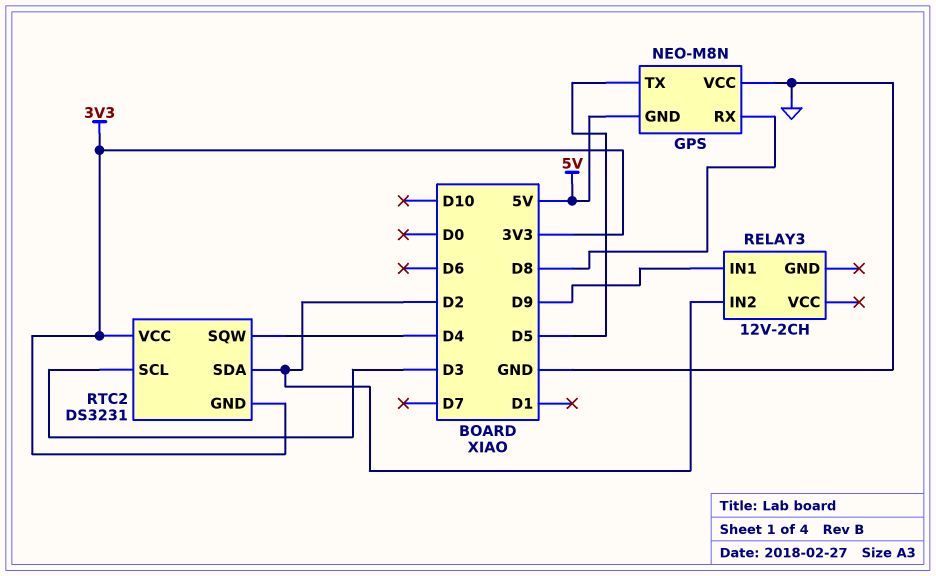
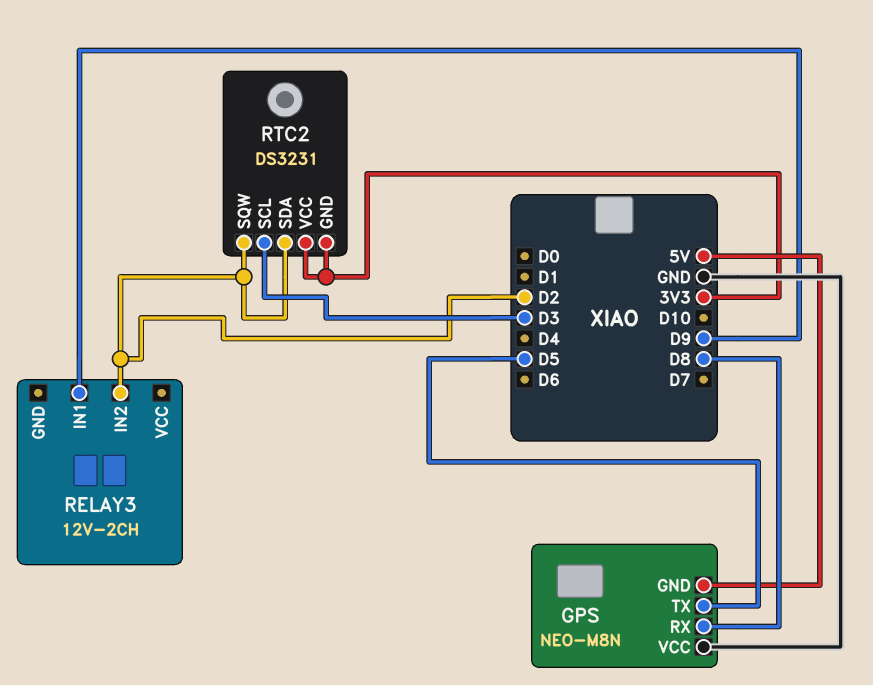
RTC2 pin SQW: D4 -> D2

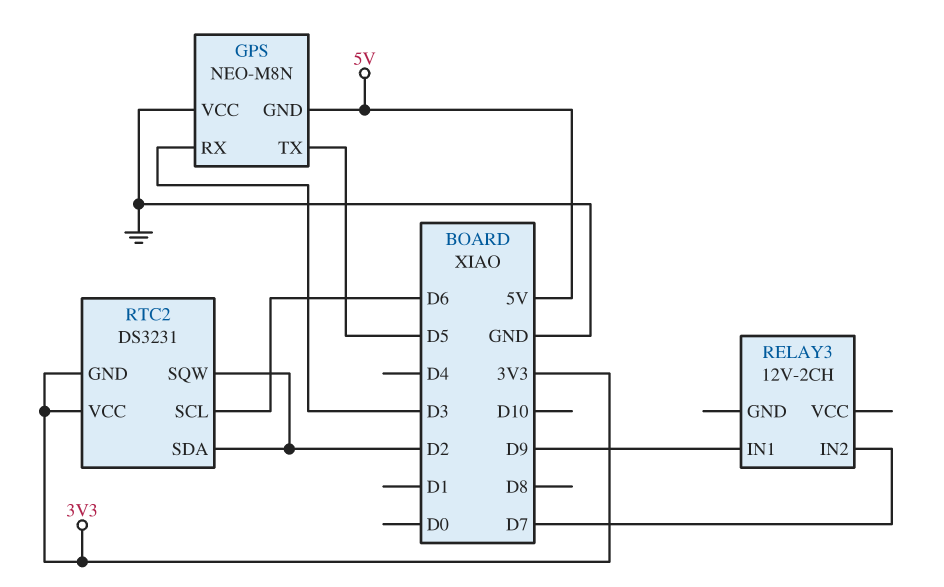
GPS pin RX: D8 -> D3
RELAY3 pin IN2: D2 -> D7
RTC2 pin SCL: D3 -> D6

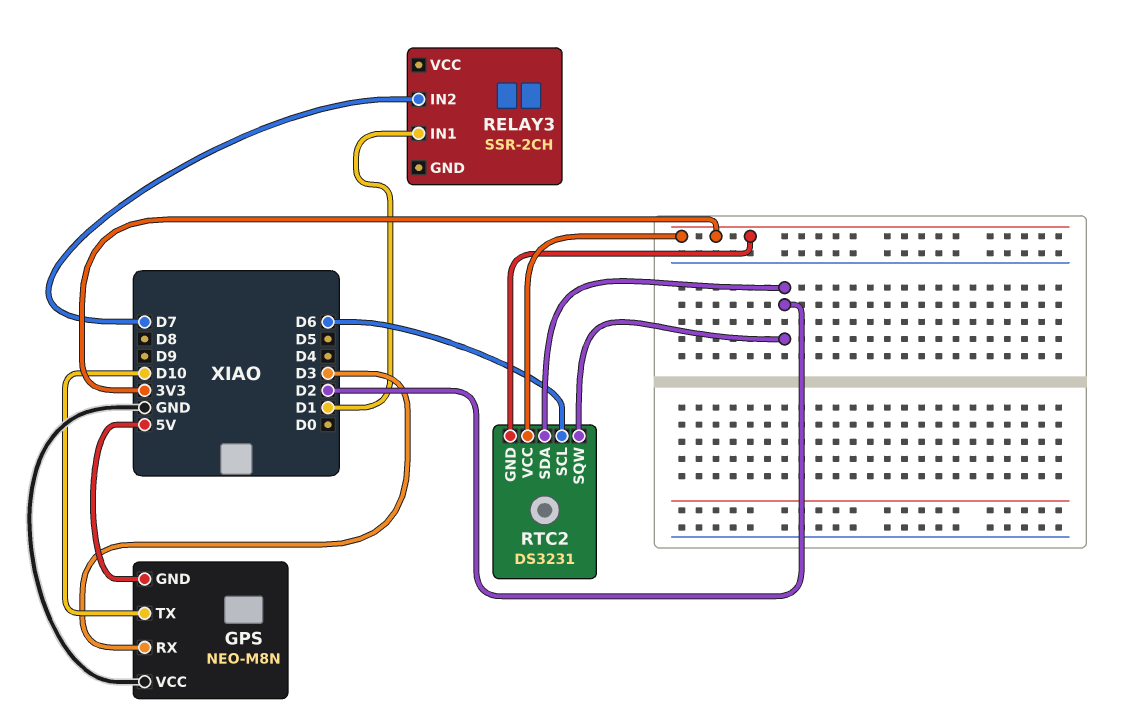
GPS pin TX: D5 -> D10
RELAY3: 12V-2CH -> SSR-2CH
RELAY3 pin IN1: D9 -> D1

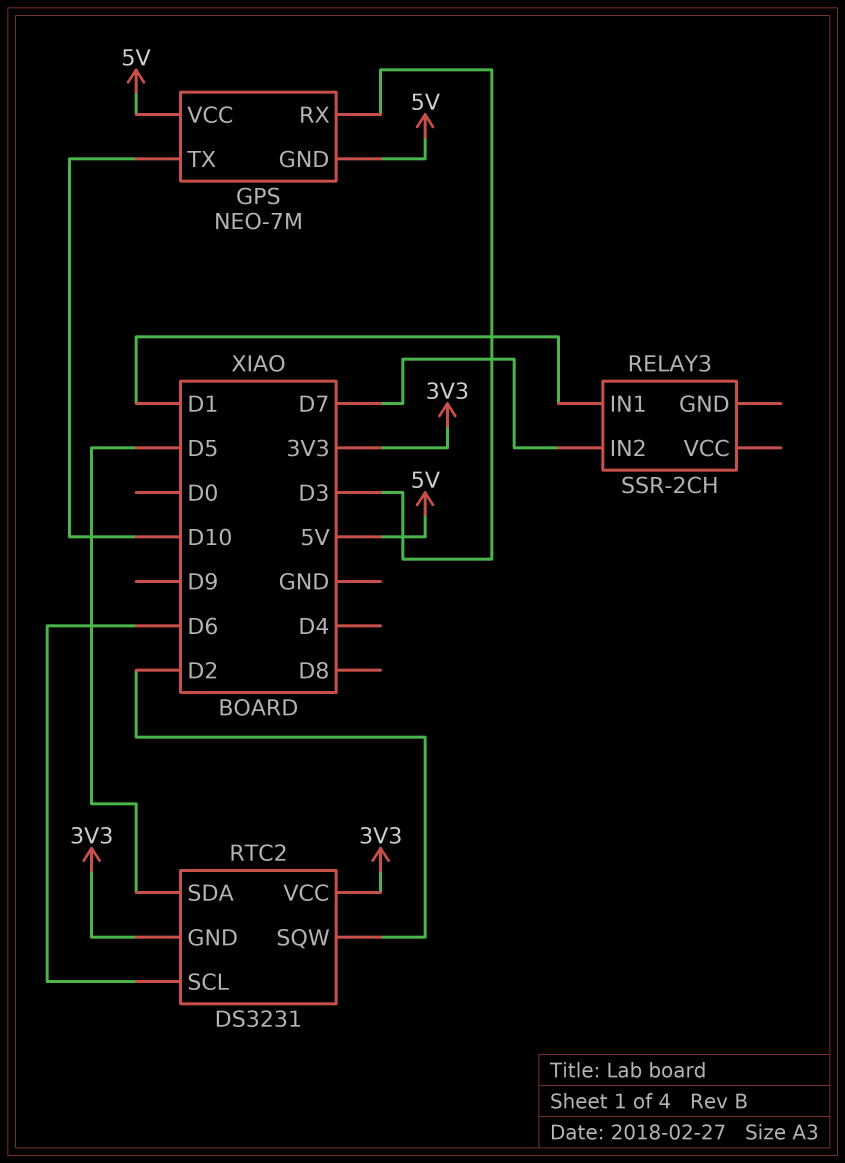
GPS: NEO-M8N -> NEO-7M
GPS pin VCC: GND -> 5V
RTC2 pin SDA: D2 -> D5

